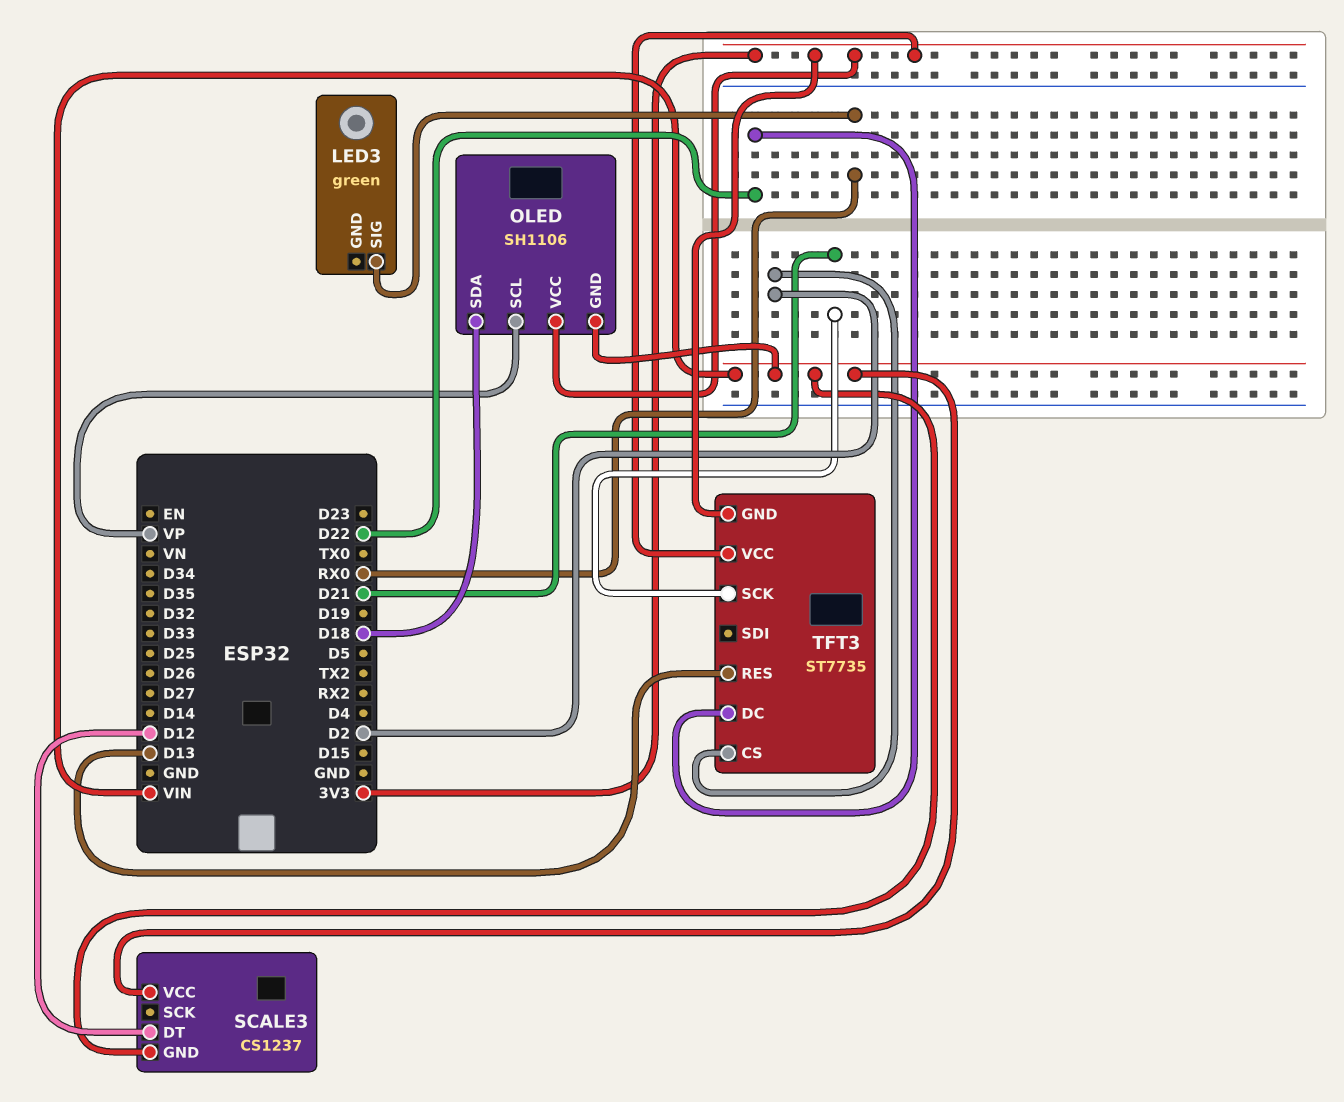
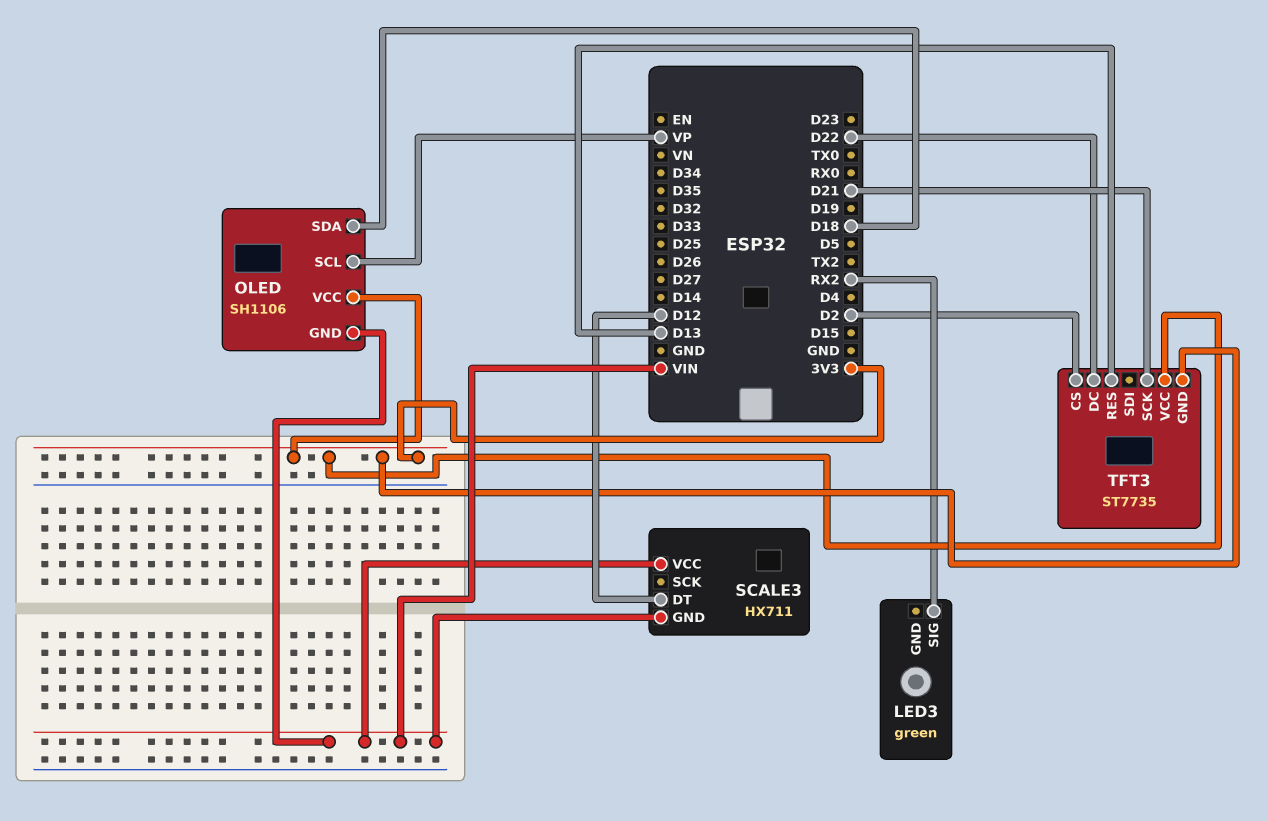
LED3 pin SIG: RX0 -> RX2
SCALE3: CS1237 -> HX711

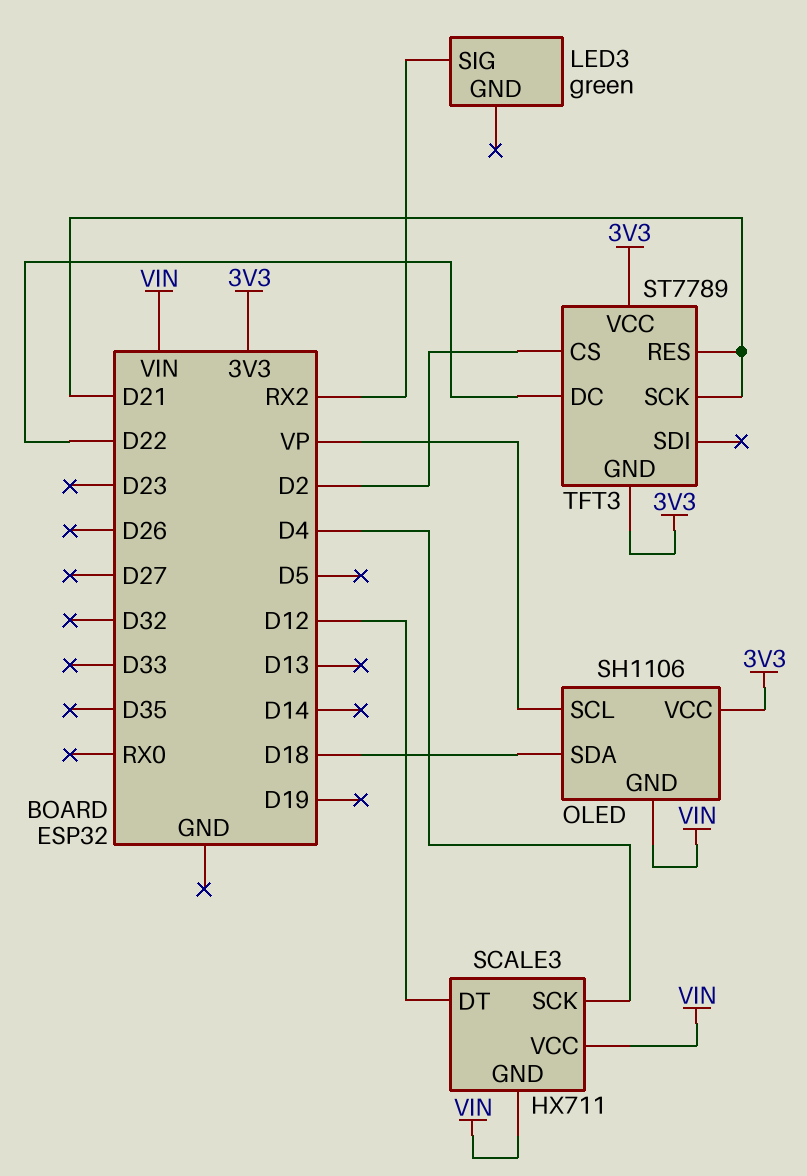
SCALE3 pin SCK: none -> D4
TFT3: ST7735 -> ST7789
TFT3 pin RES: D13 -> D21

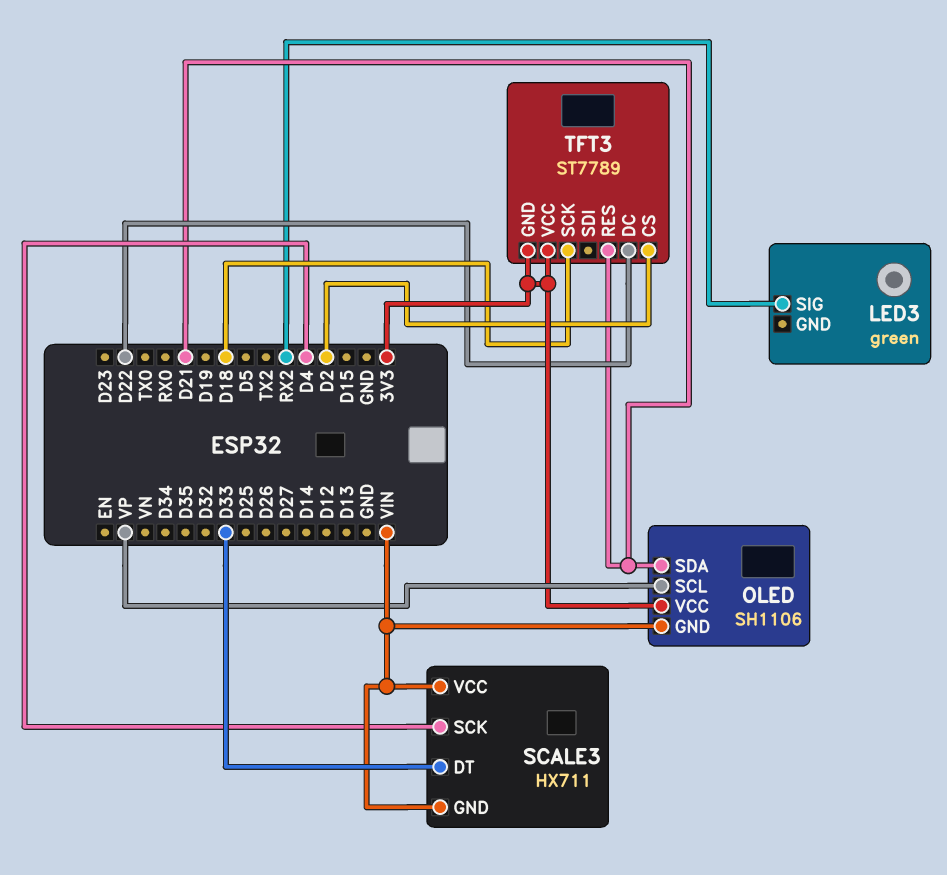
OLED pin SDA: D18 -> D21
SCALE3 pin DT: D12 -> D33
TFT3 pin SCK: D21 -> D18

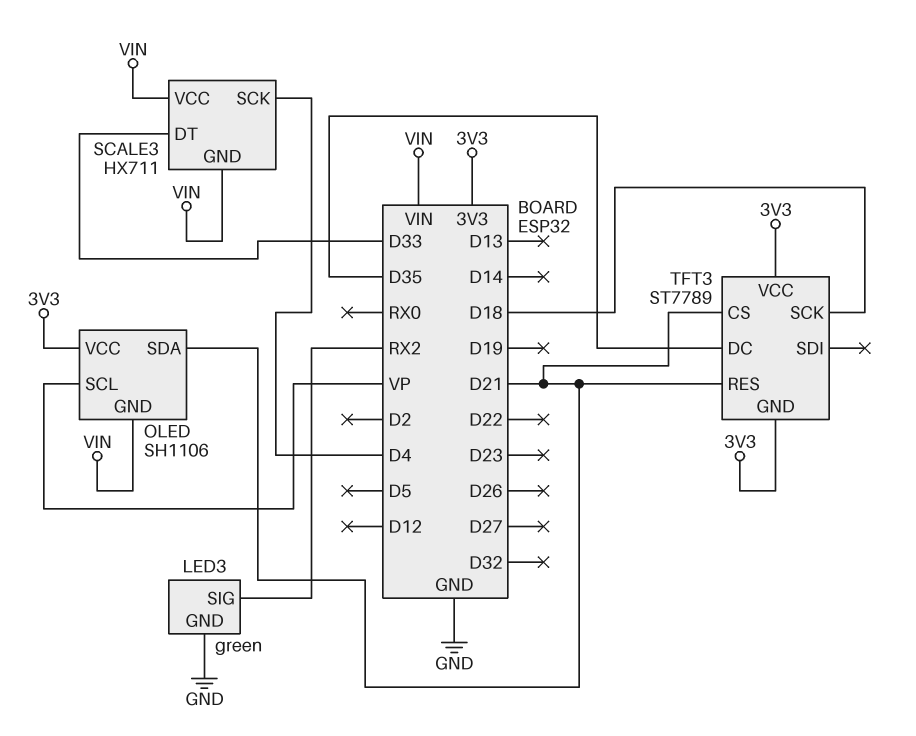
LED3 pin GND: none -> GND
TFT3 pin CS: D2 -> D21
TFT3 pin DC: D22 -> D35

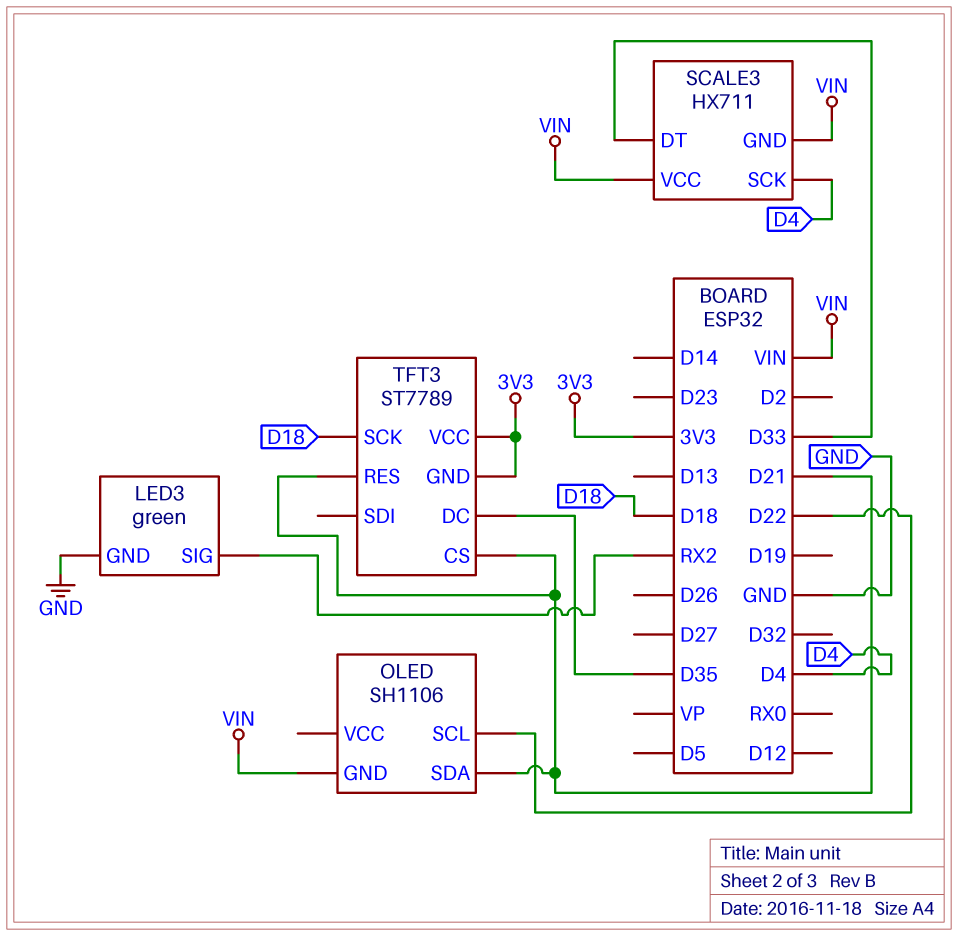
OLED pin SCL: VP -> D22
OLED pin VCC: 3V3 -> none

